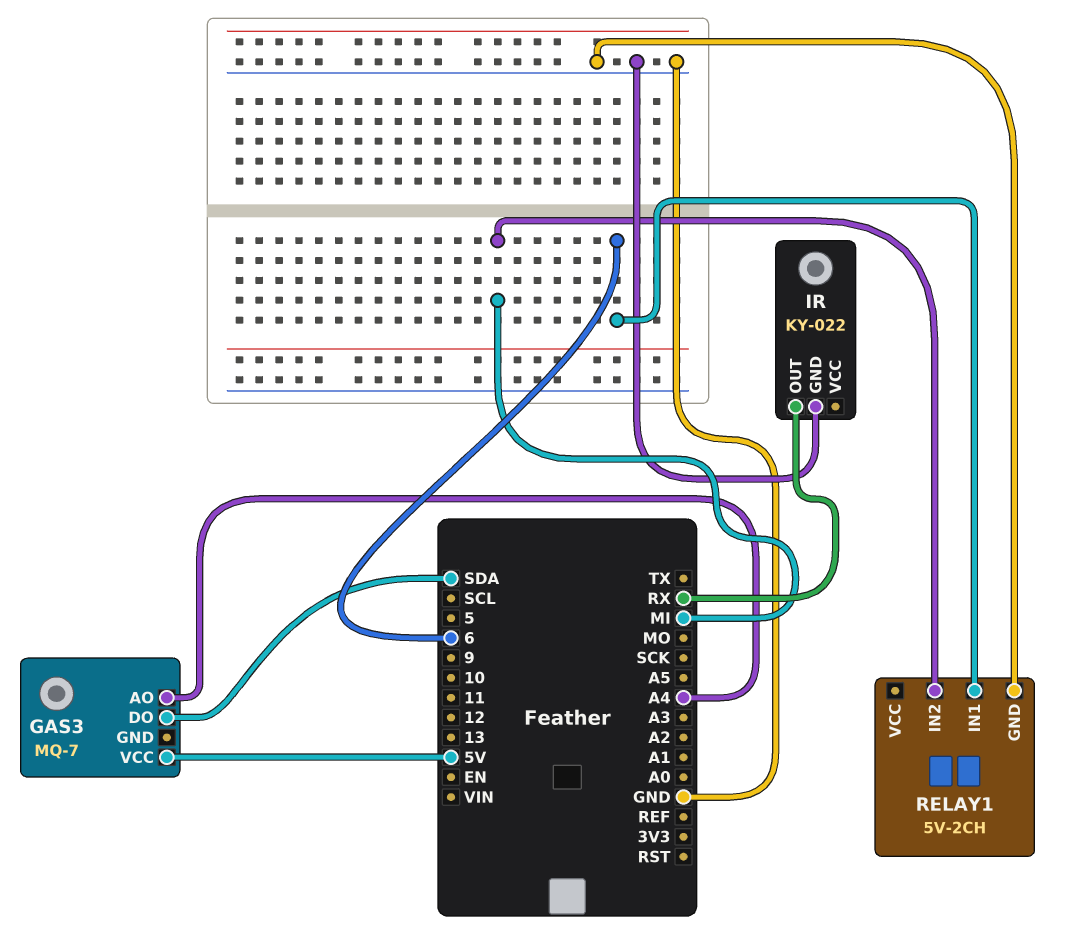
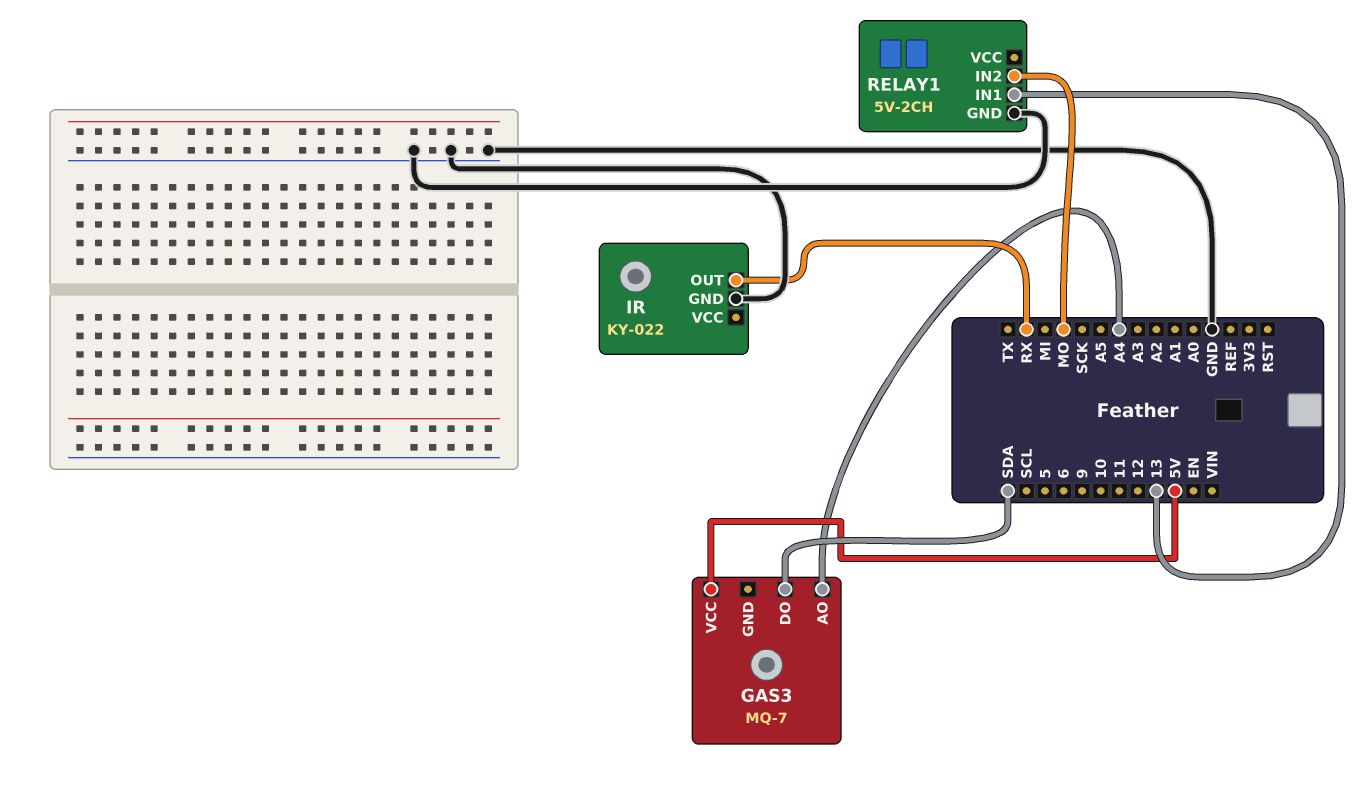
RELAY1 pin IN1: 6 -> 13
RELAY1 pin IN2: MI -> MO

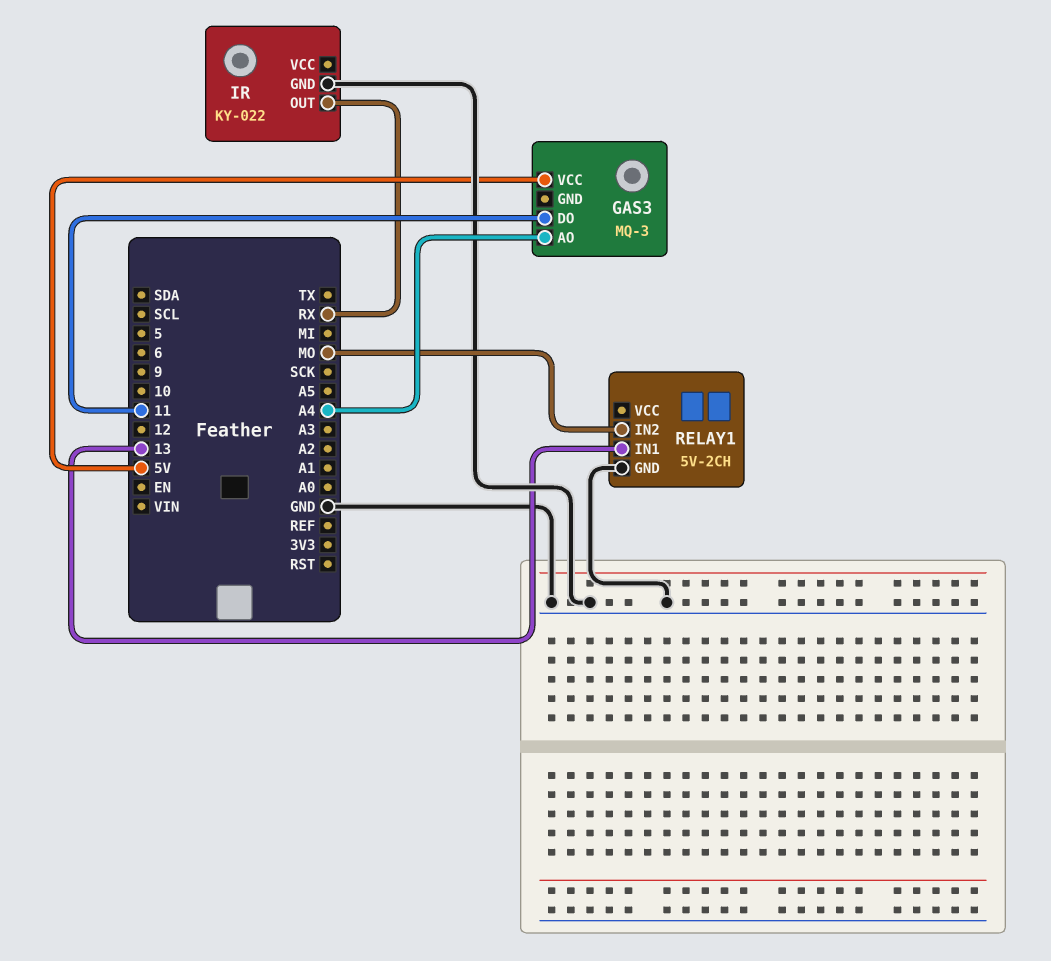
GAS3: MQ-7 -> MQ-3
GAS3 pin DO: SDA -> 11

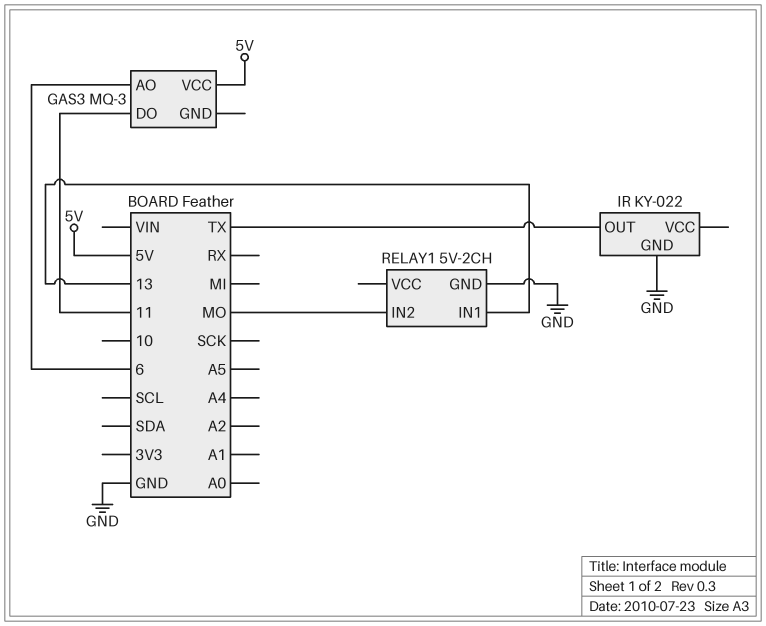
GAS3 pin AO: A4 -> 6
IR pin OUT: RX -> TX

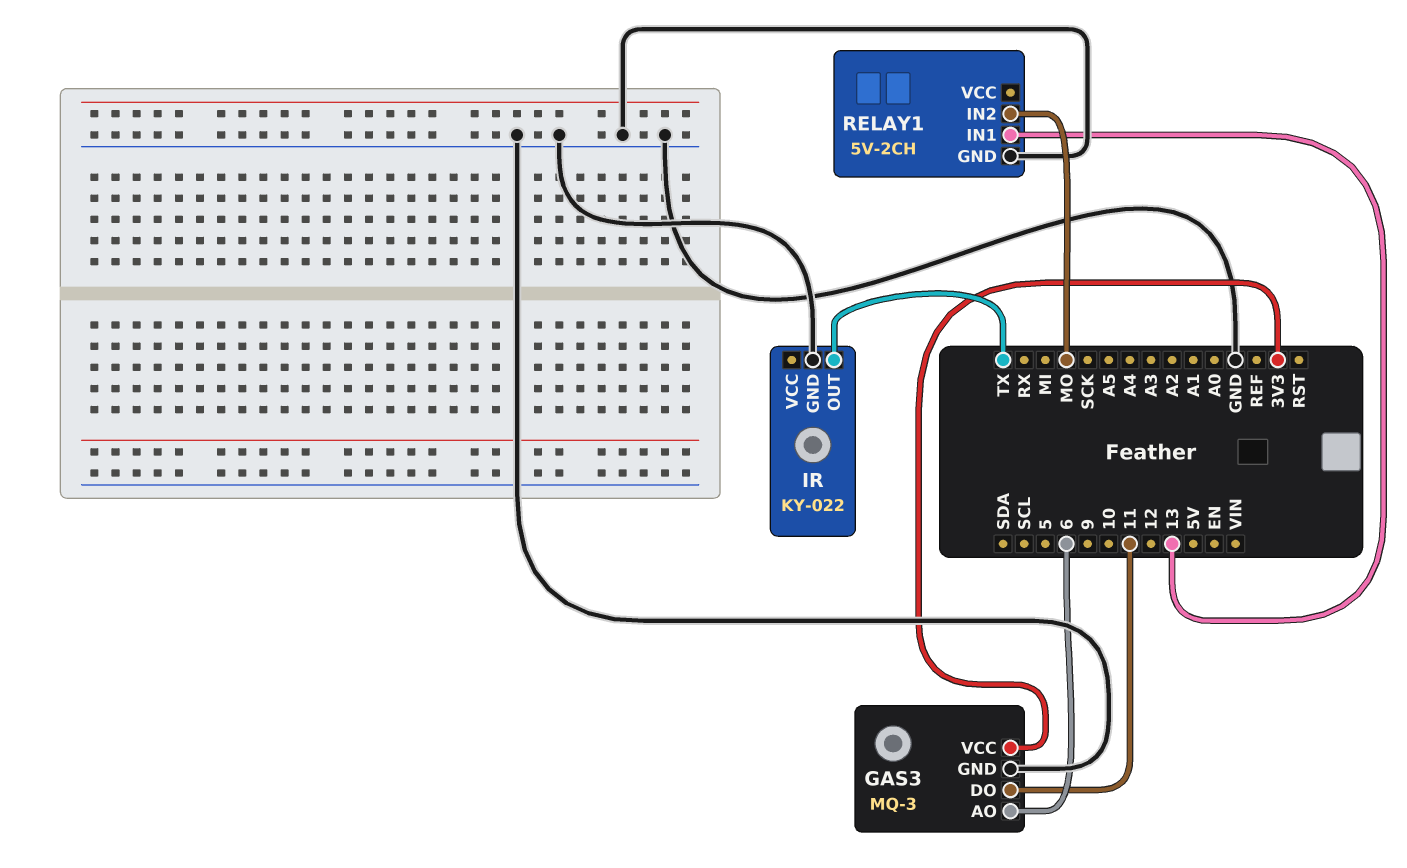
GAS3 pin GND: none -> GND
GAS3 pin VCC: 5V -> 3V3

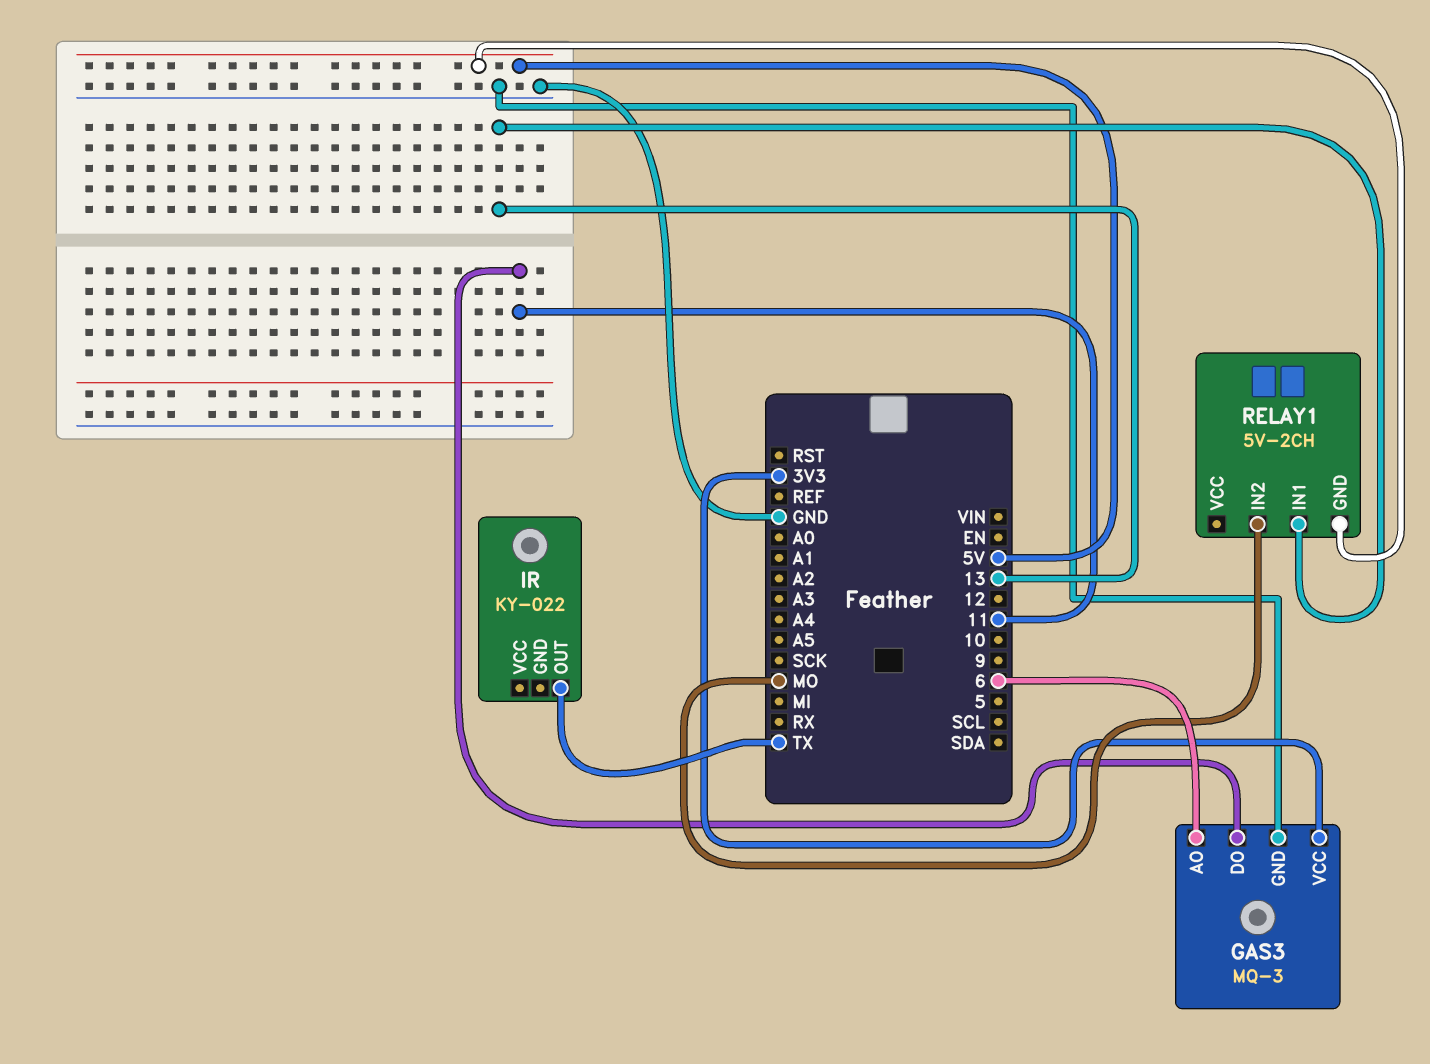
IR pin GND: GND -> none
RELAY1 pin GND: GND -> 5V

